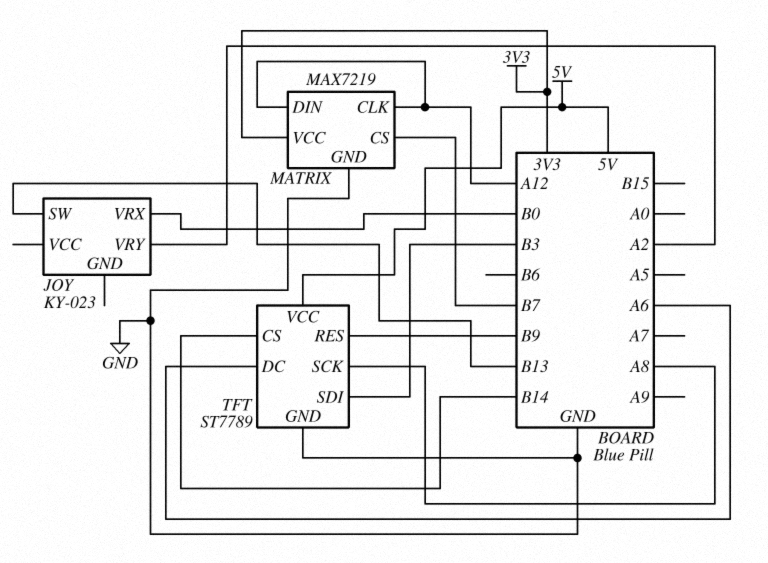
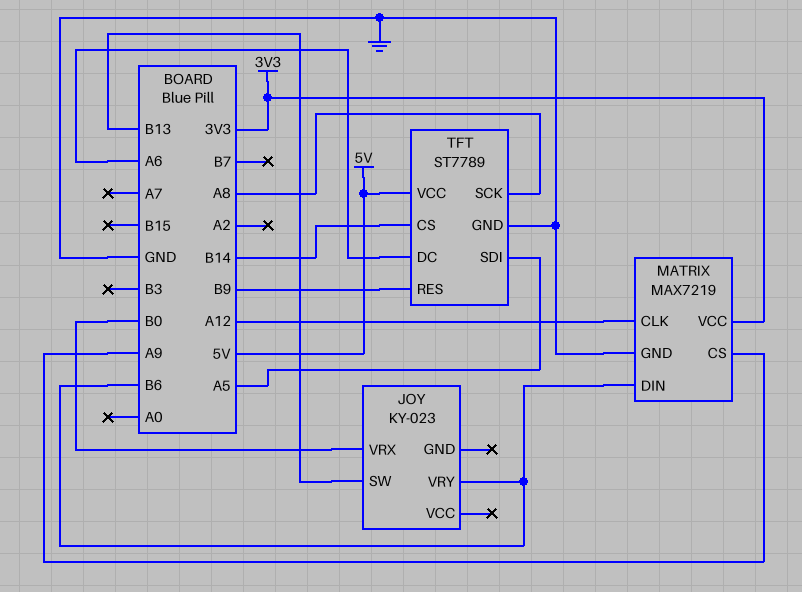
JOY pin VRY: A2 -> B6
MATRIX pin CS: B7 -> A9
MATRIX pin DIN: A12 -> B6
TFT pin SDI: B3 -> A5

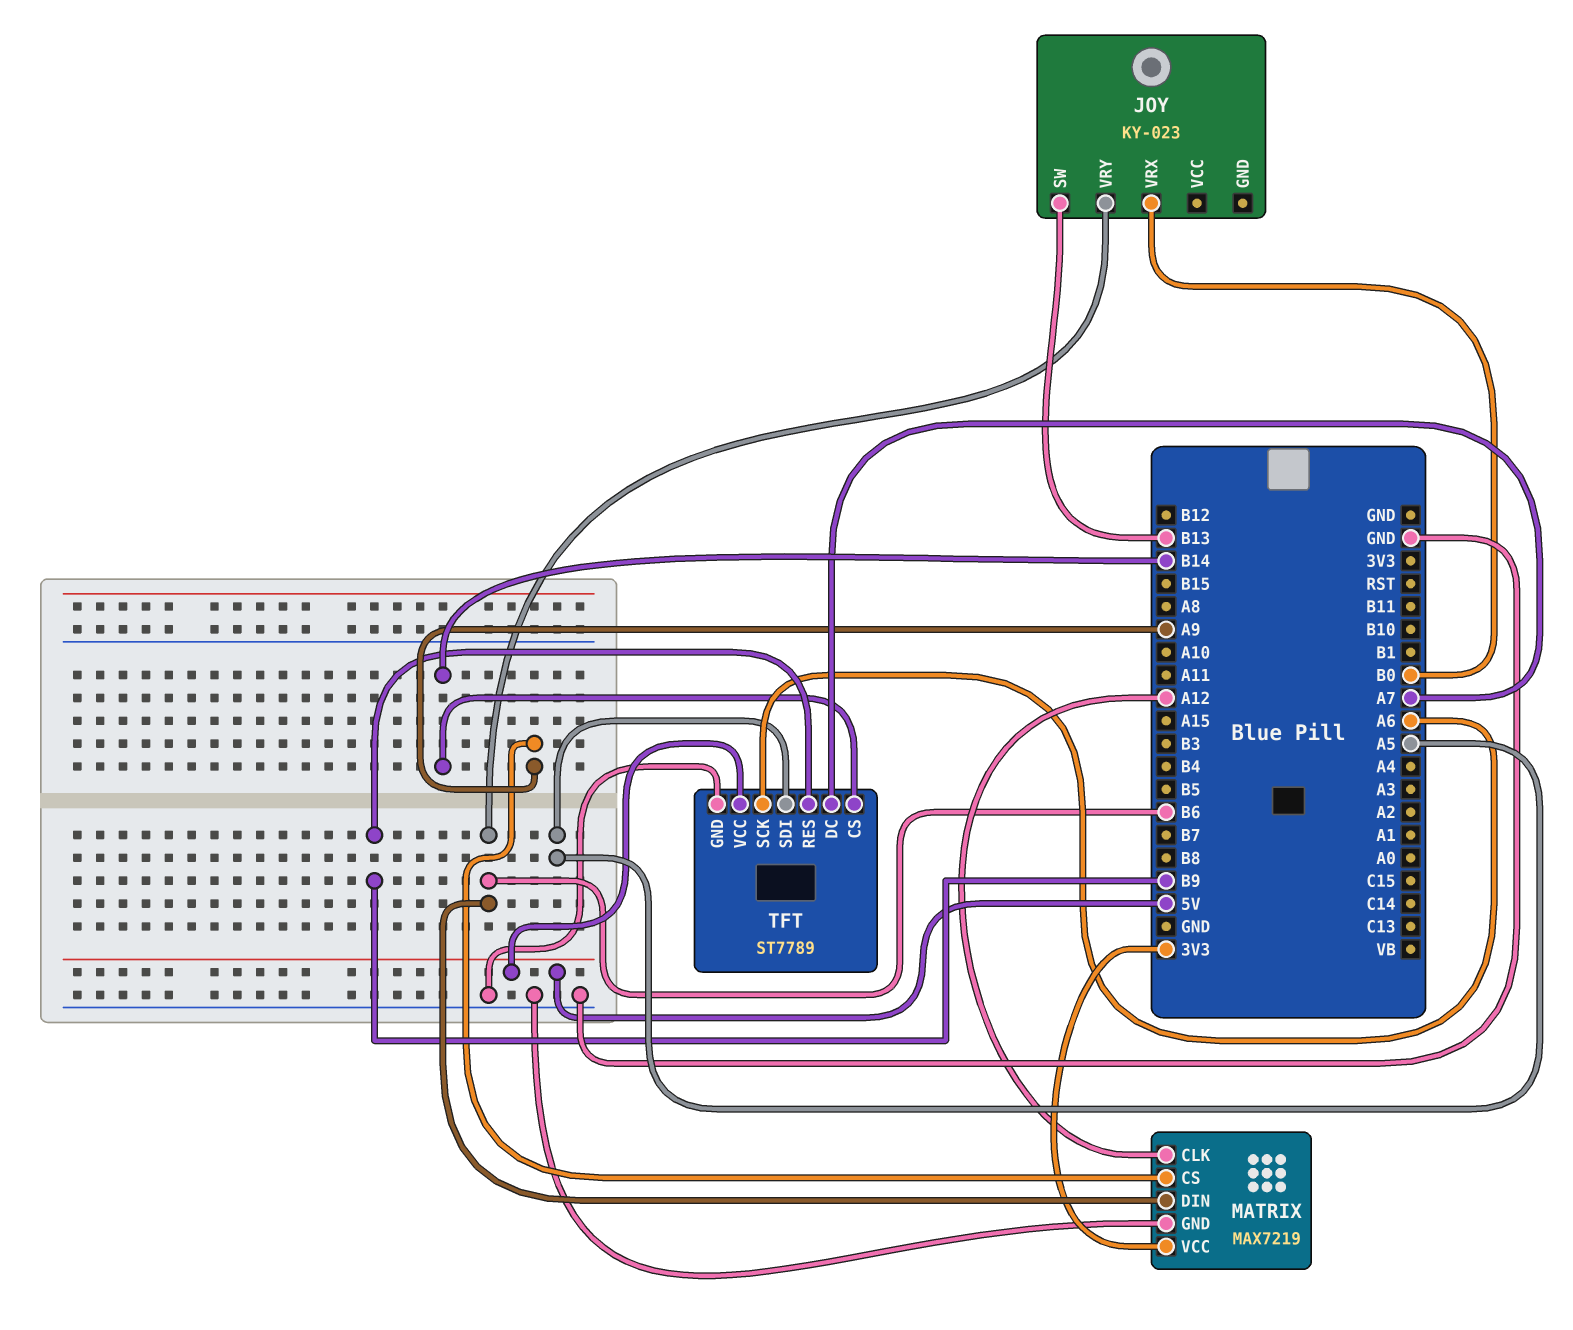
TFT pin DC: A6 -> A7
TFT pin SCK: A8 -> A6

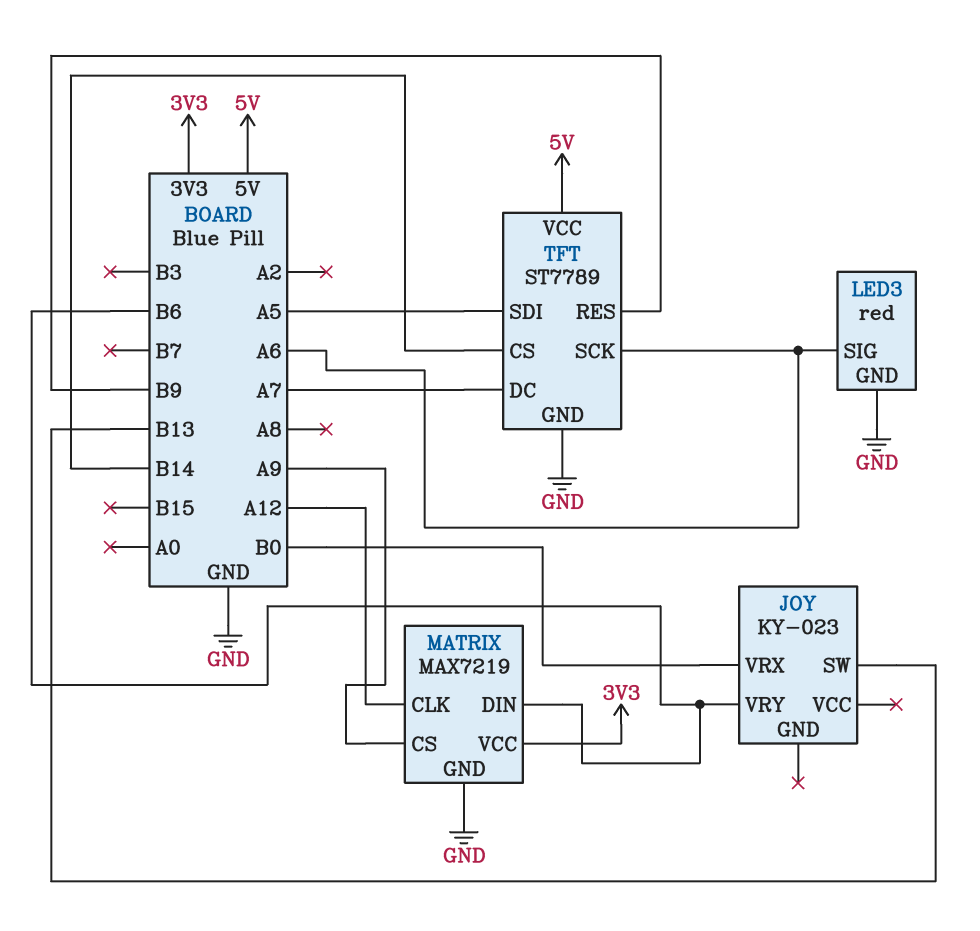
LED3: none -> red
LED3 pin GND: none -> GND
LED3 pin SIG: none -> A6

